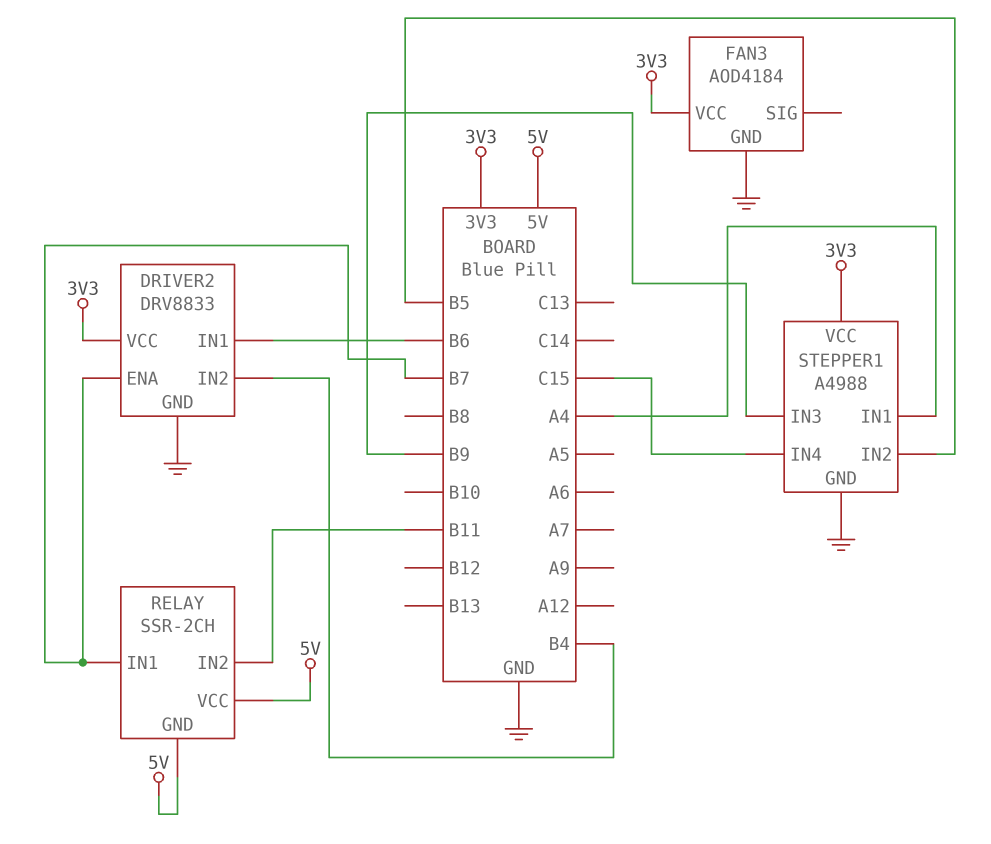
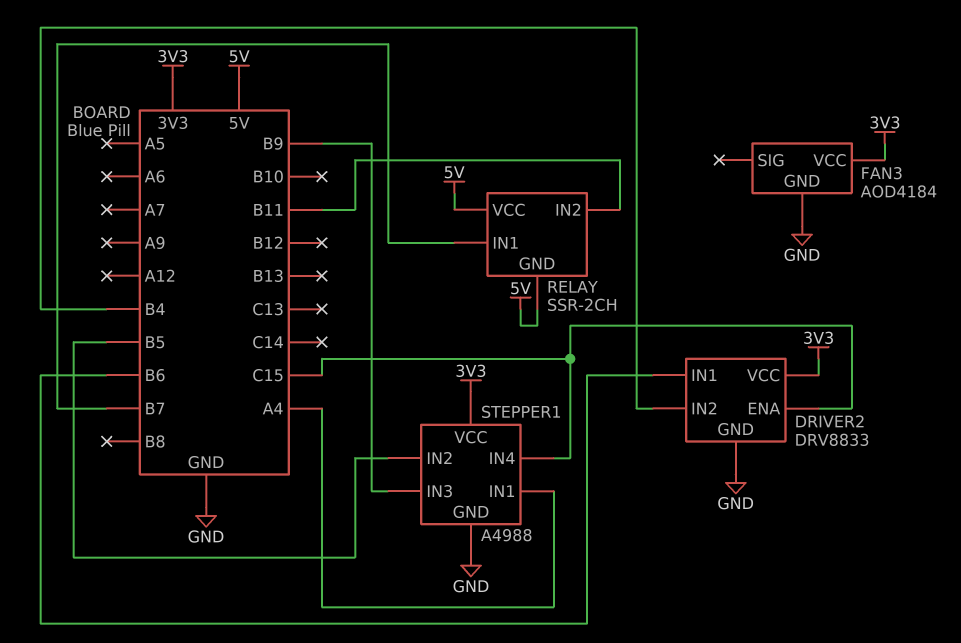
DRIVER2 pin ENA: B7 -> C15

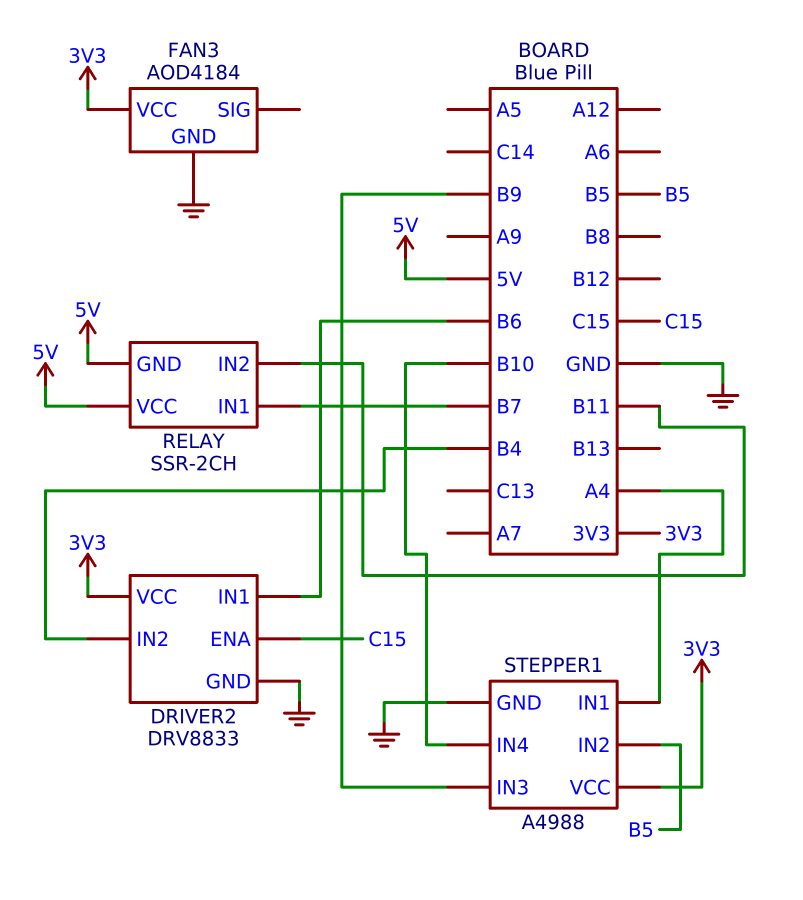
STEPPER1 pin IN4: C15 -> B10

